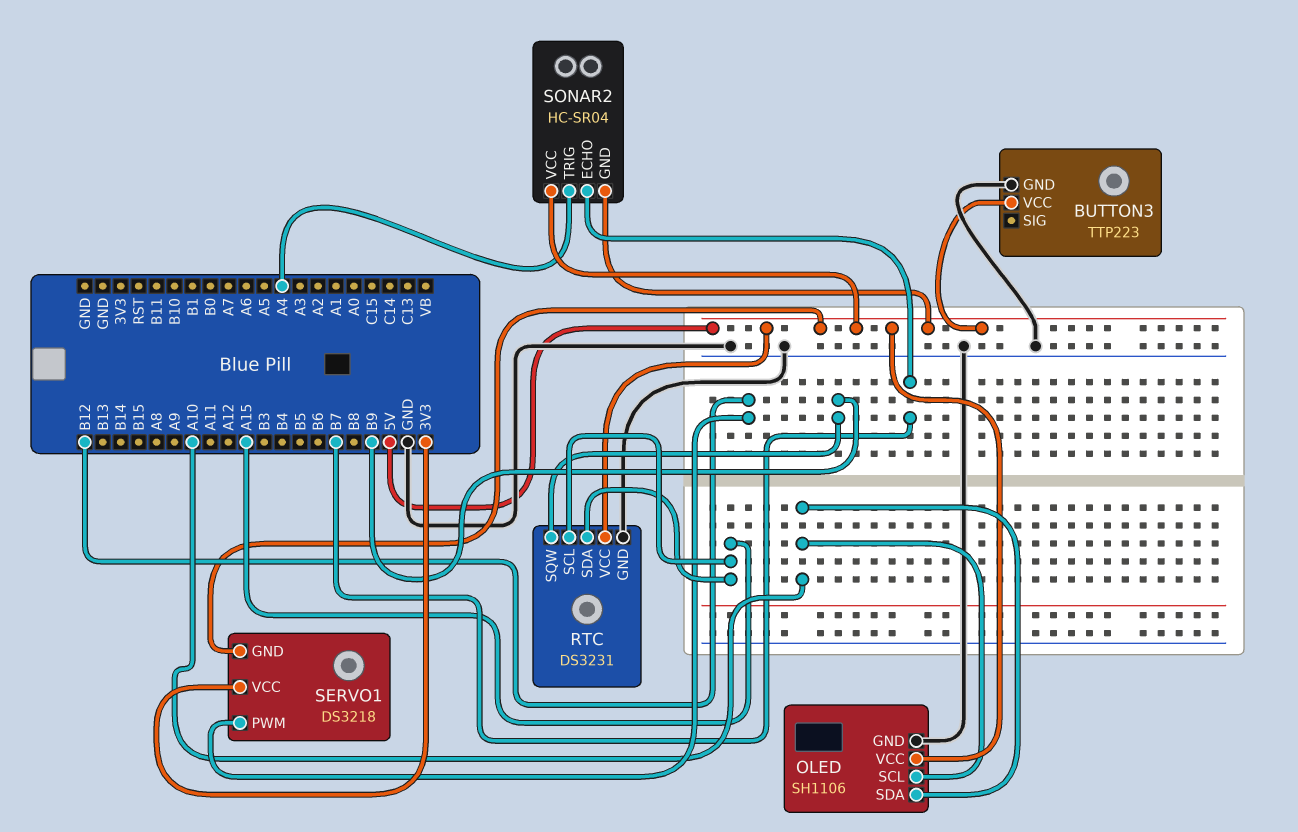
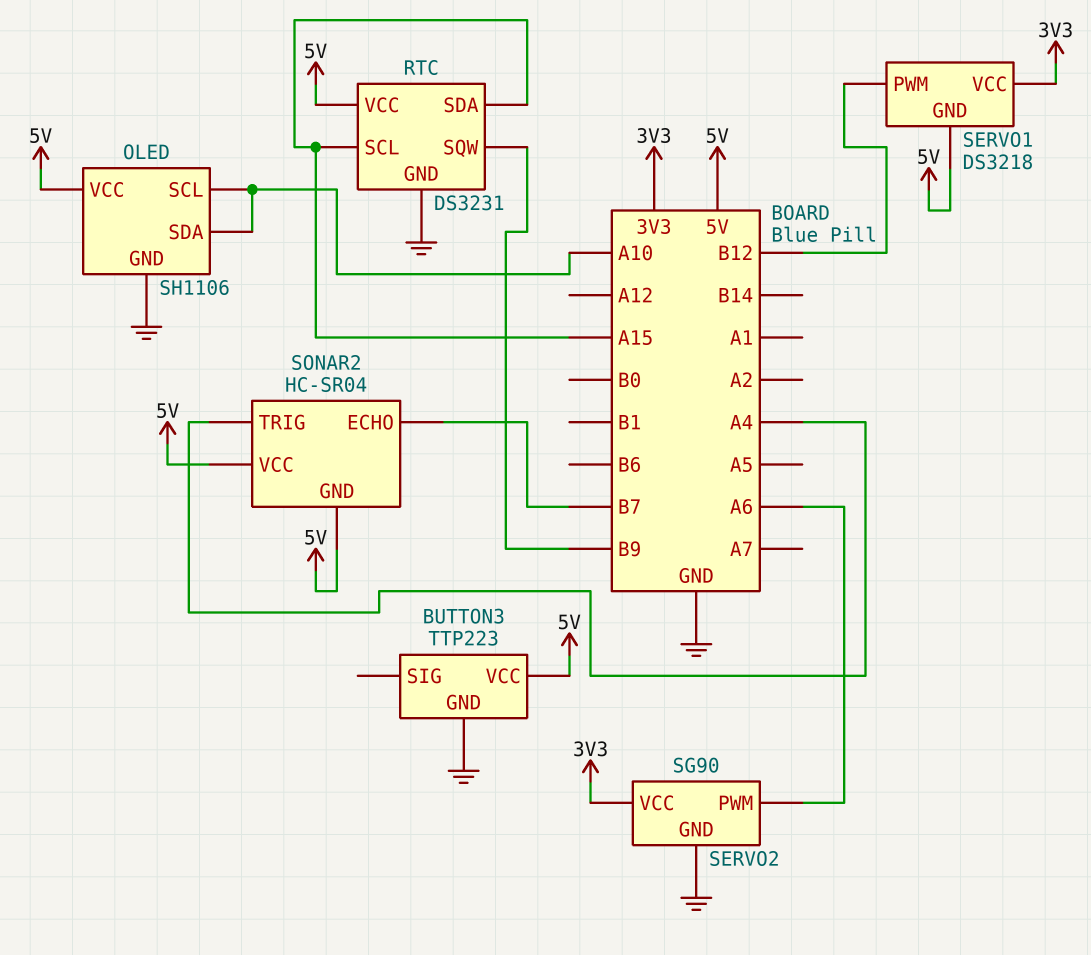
SERVO2: none -> SG90
SERVO2 pin GND: none -> GND
SERVO2 pin PWM: none -> A6
SERVO2 pin VCC: none -> 3V3

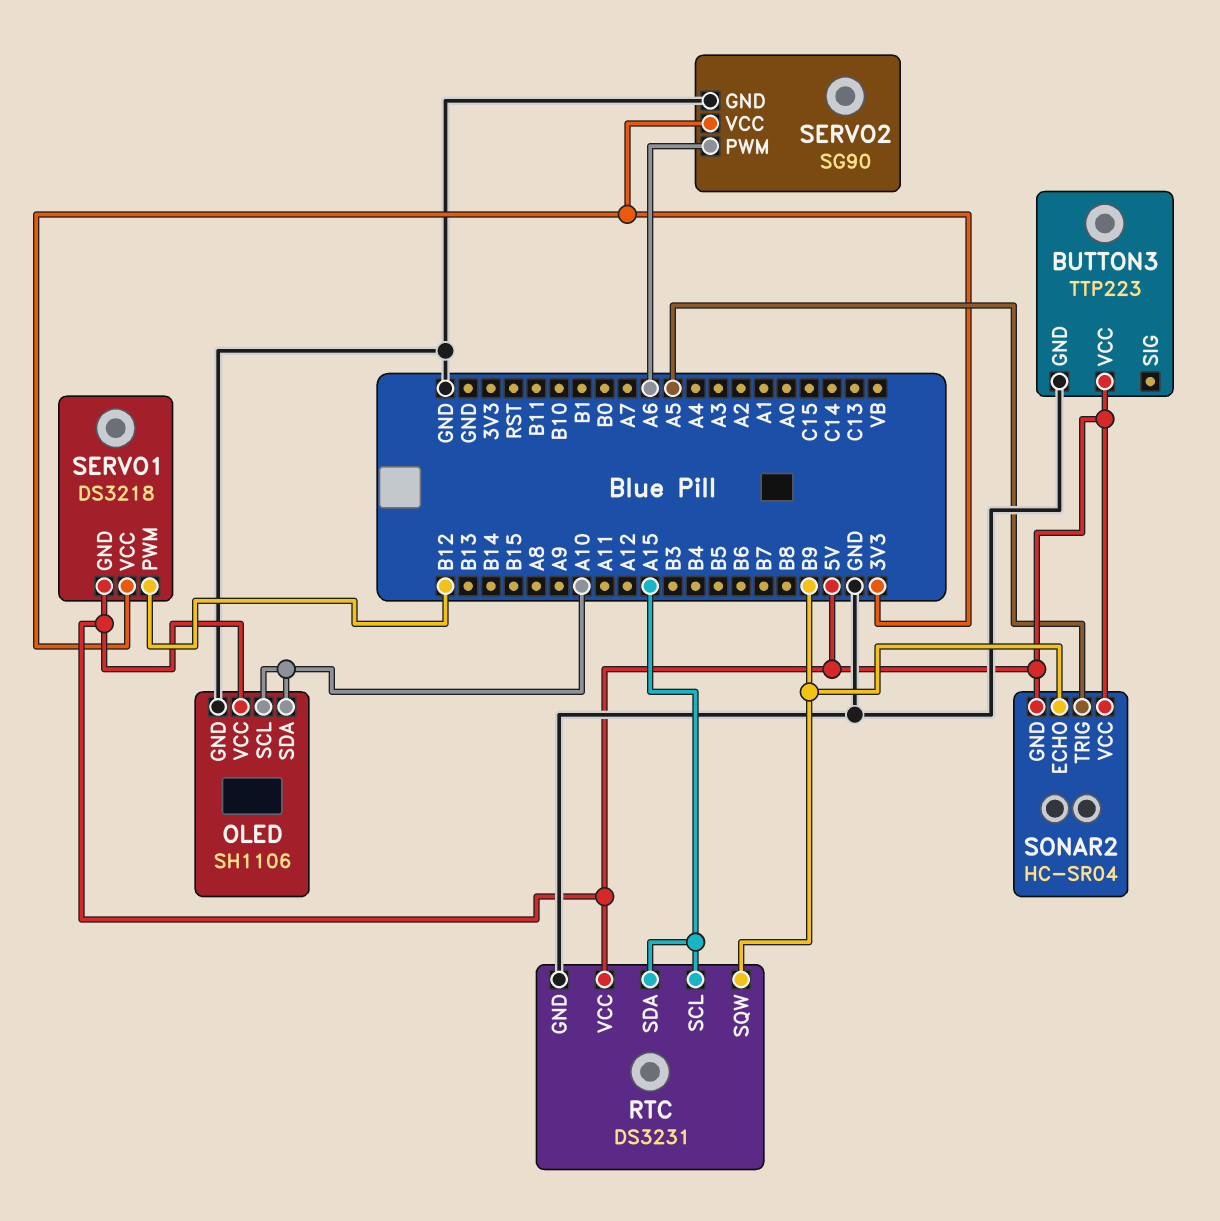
SONAR2 pin ECHO: B7 -> B9
SONAR2 pin TRIG: A4 -> A5

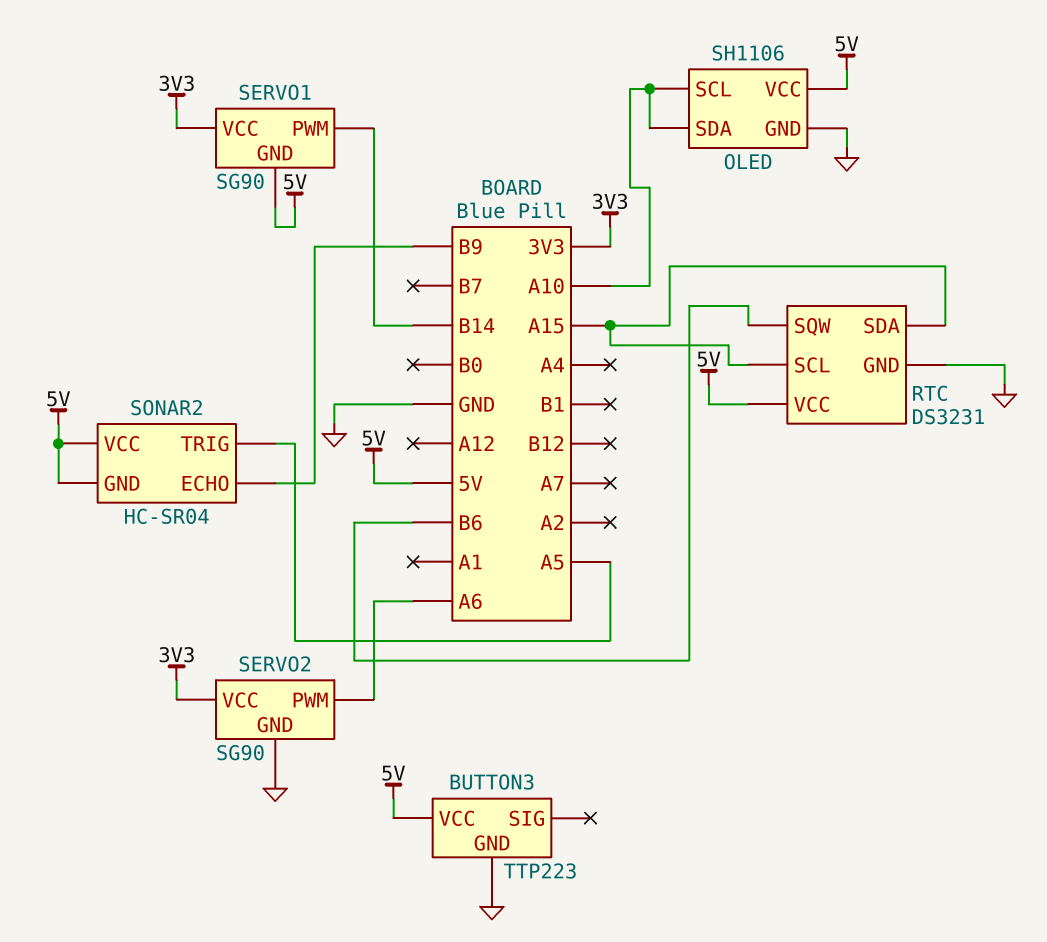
RTC pin SQW: B9 -> B6
SERVO1: DS3218 -> SG90
SERVO1 pin PWM: B12 -> B14

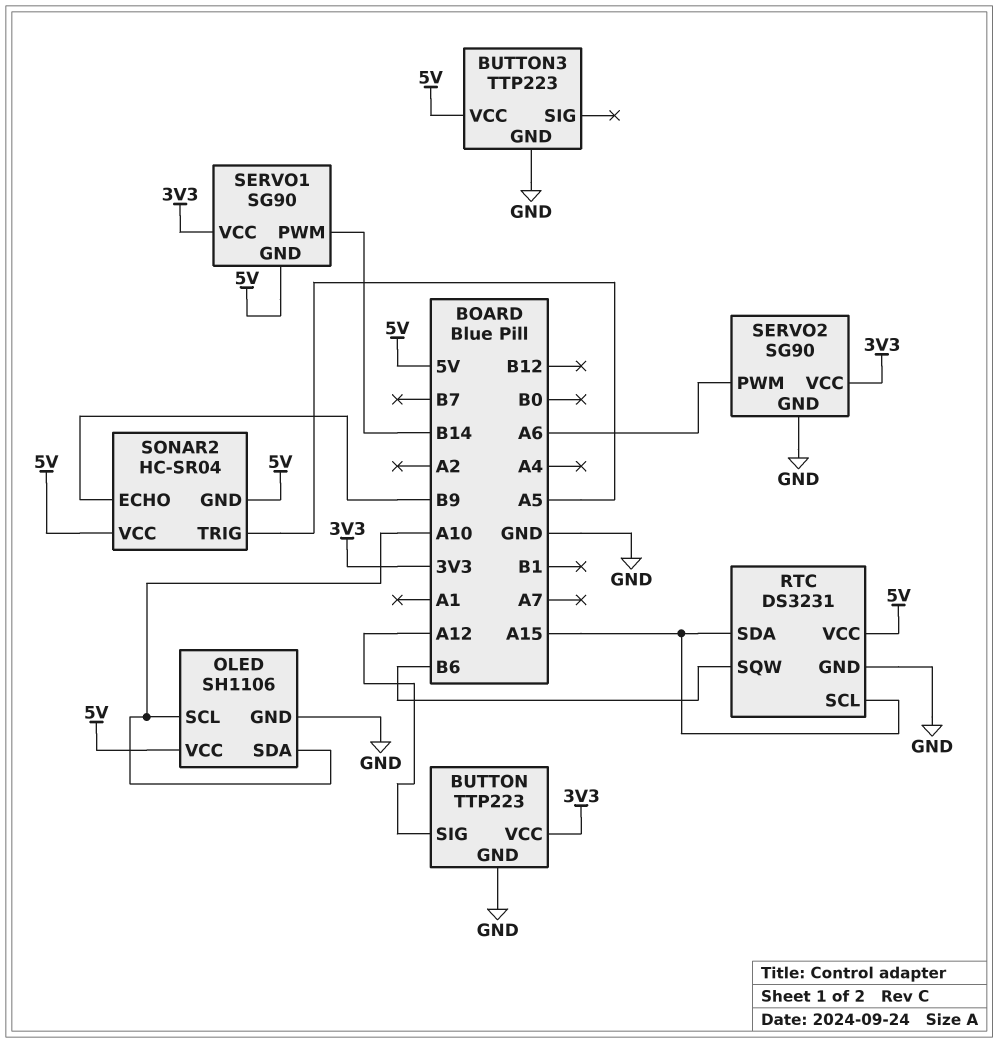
BUTTON: none -> TTP223
BUTTON pin GND: none -> GND
BUTTON pin SIG: none -> A12
BUTTON pin VCC: none -> 3V3

